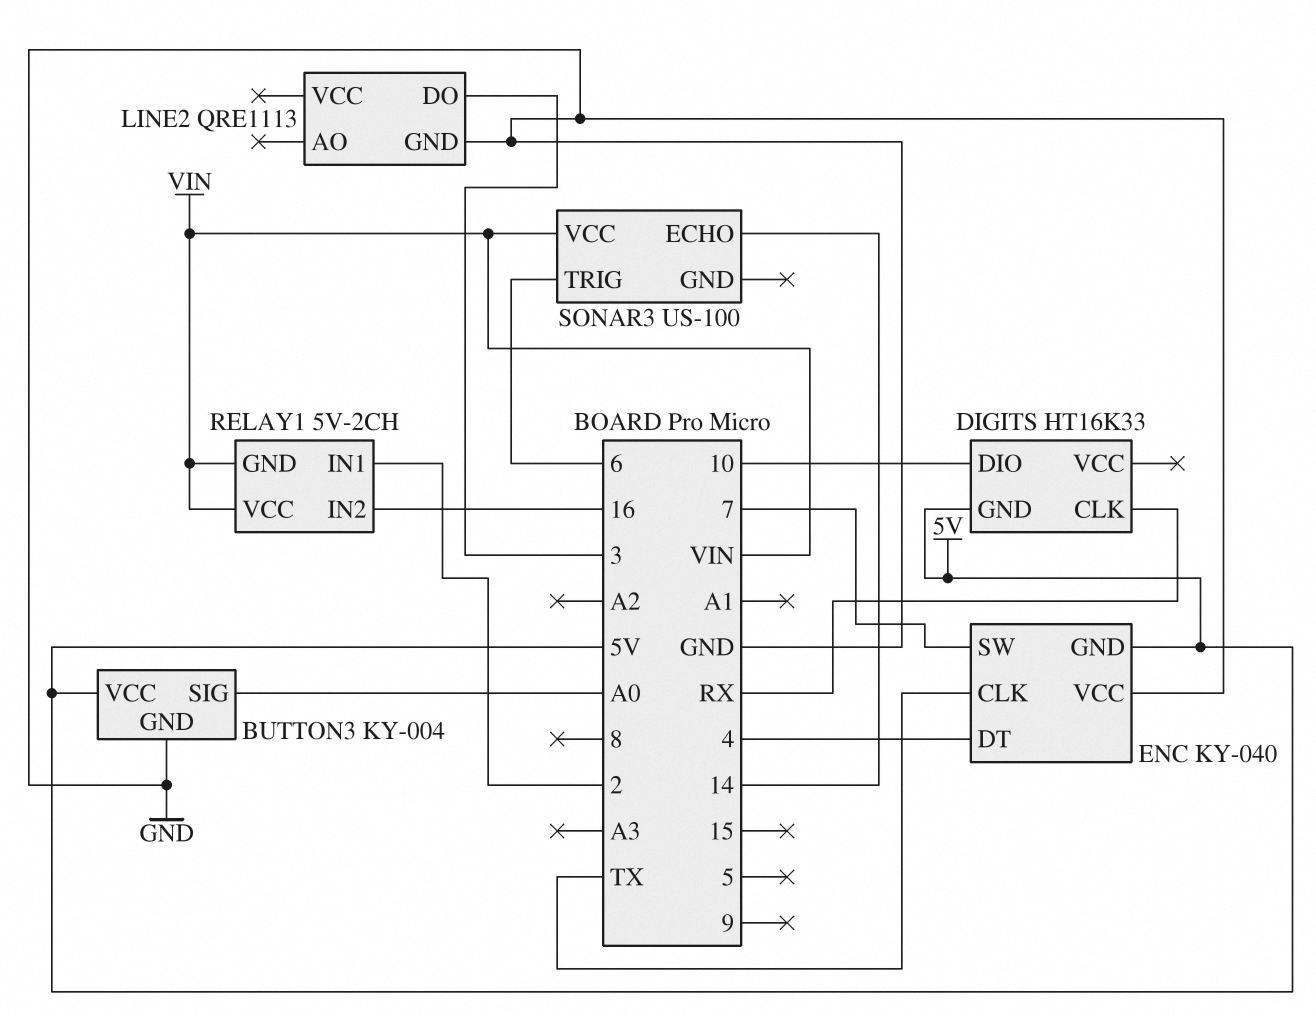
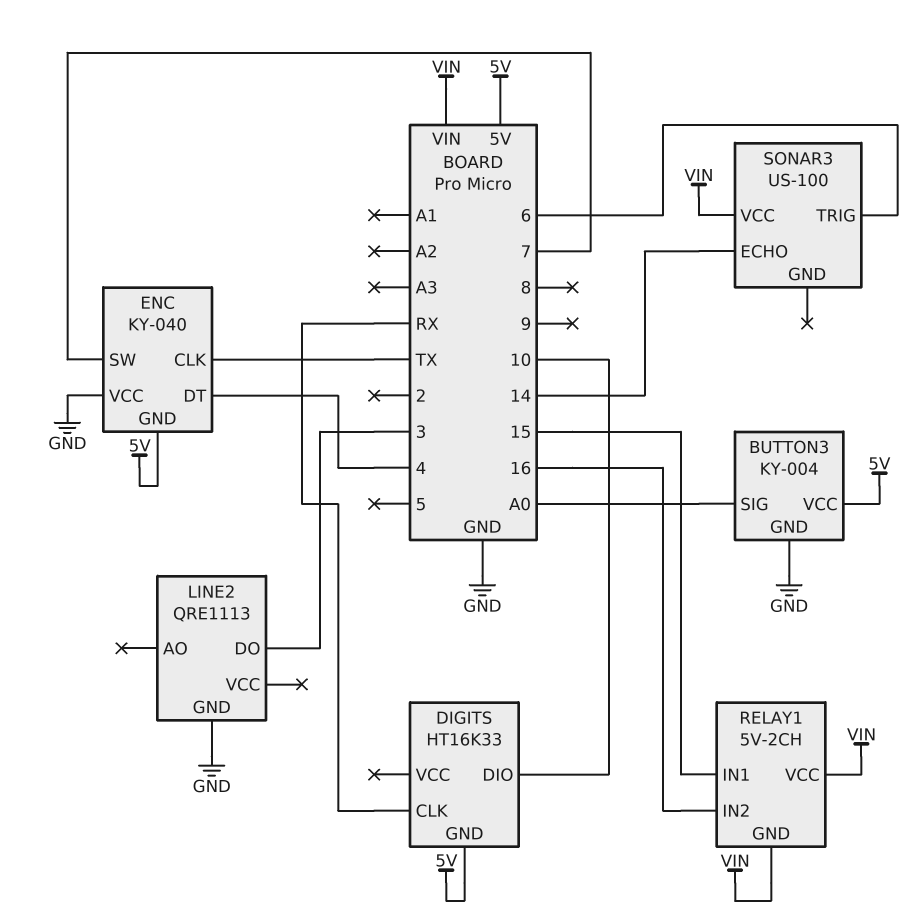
RELAY1 pin IN1: 2 -> 15

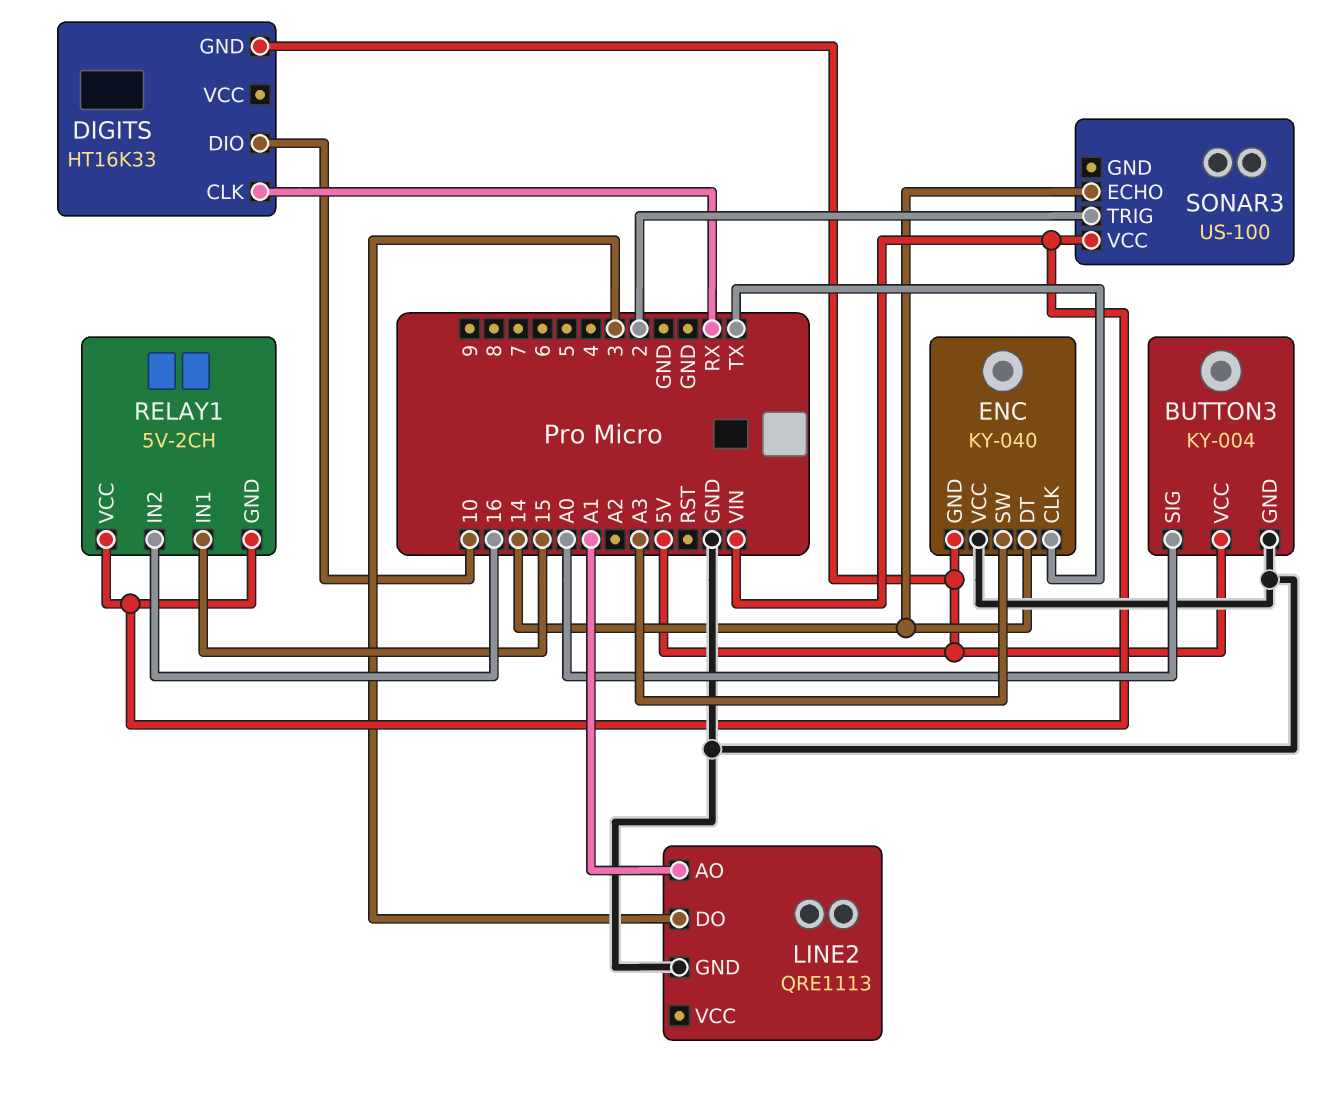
ENC pin DT: 4 -> 14
ENC pin SW: 7 -> A3
LINE2 pin AO: none -> A1
SONAR3 pin TRIG: 6 -> 2

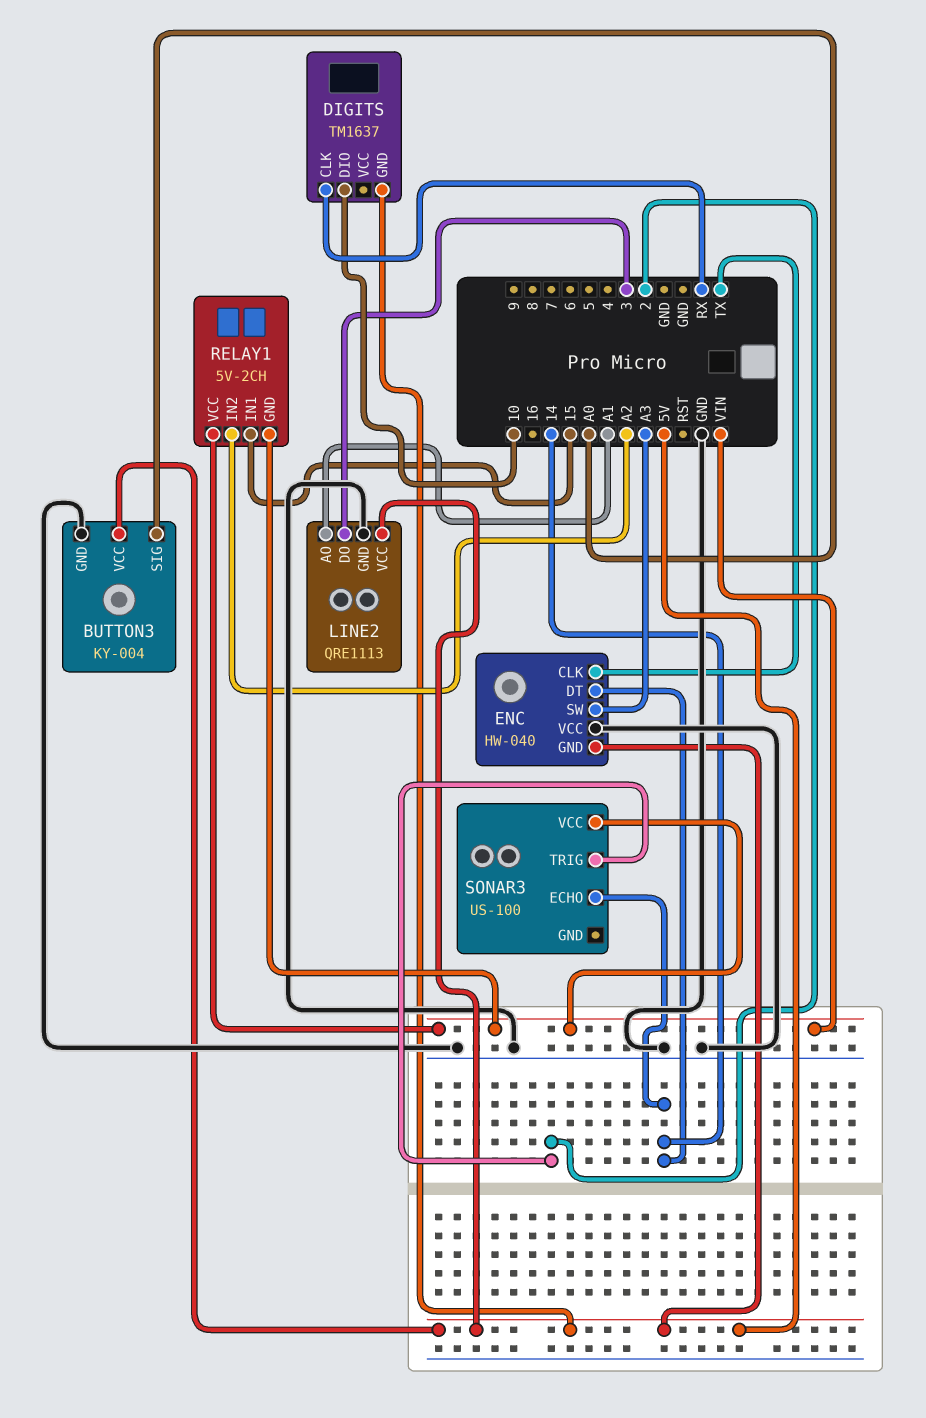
DIGITS: HT16K33 -> TM1637
ENC: KY-040 -> HW-040
LINE2 pin VCC: none -> 5V
RELAY1 pin IN2: 16 -> A2

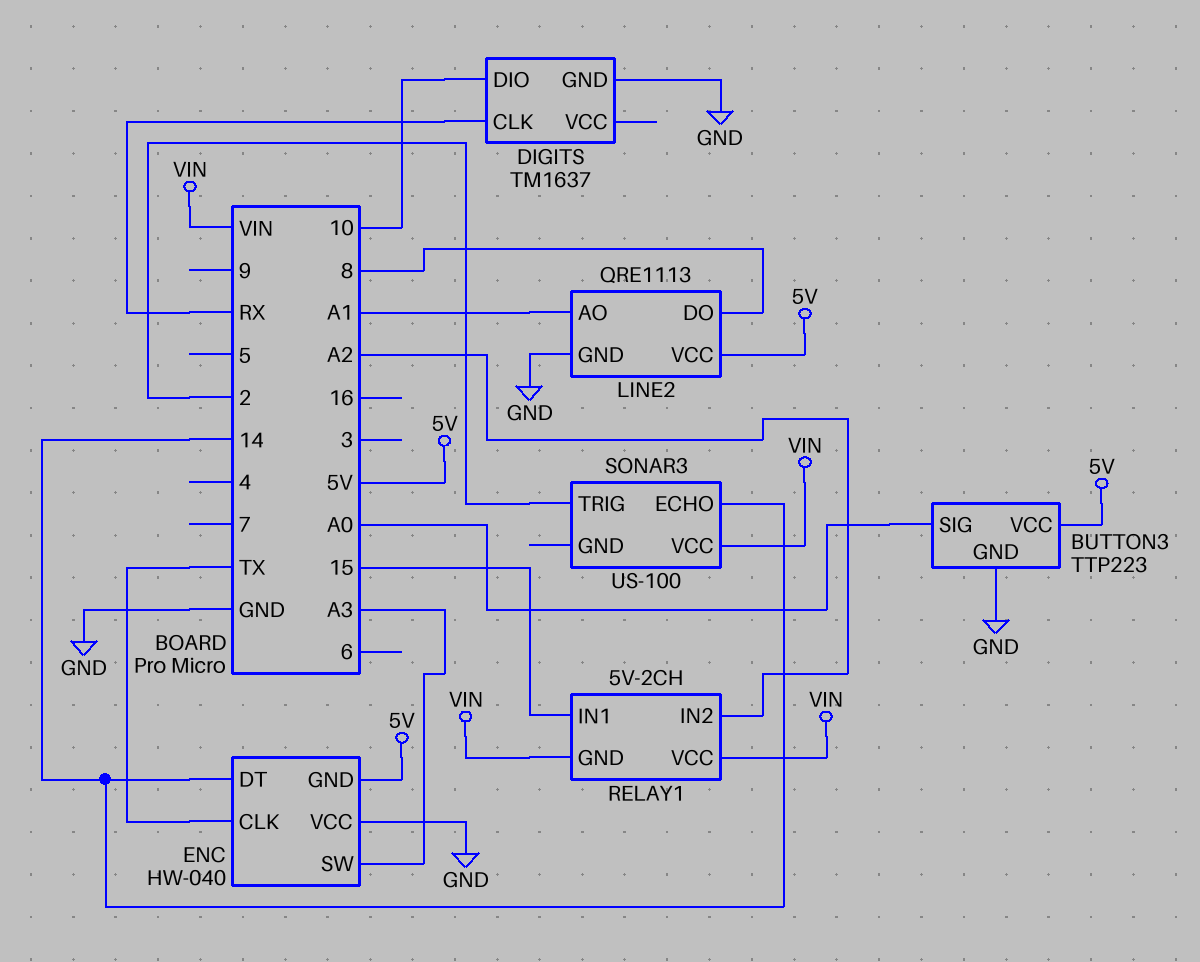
BUTTON3: KY-004 -> TTP223
DIGITS pin GND: 5V -> GND
LINE2 pin DO: 3 -> 8

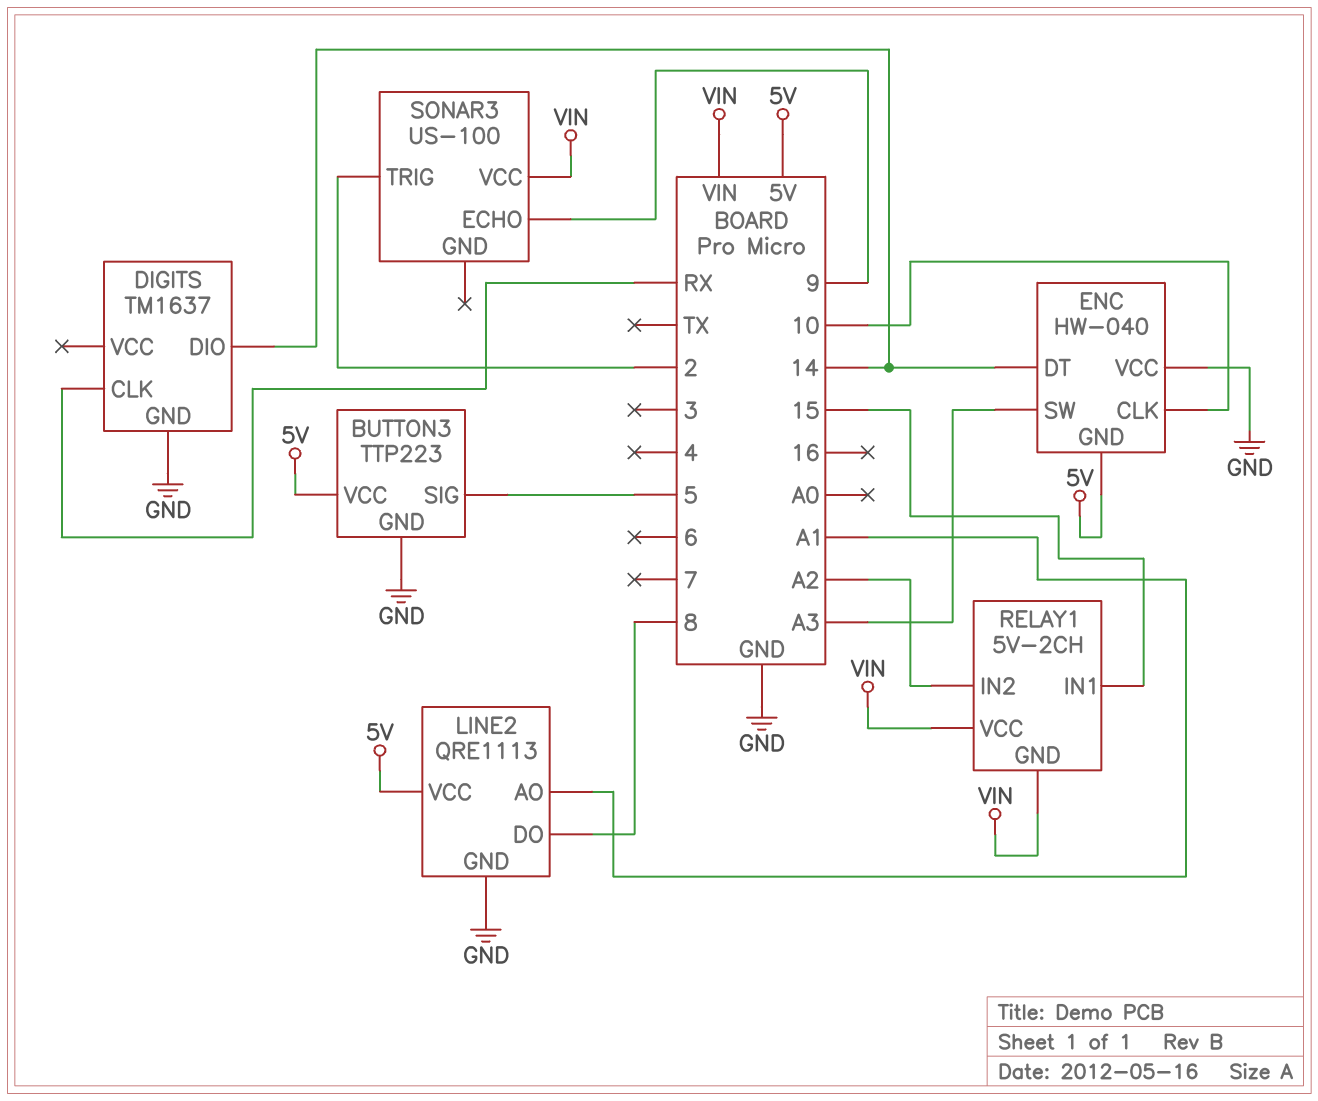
BUTTON3 pin SIG: A0 -> 5
DIGITS pin DIO: 10 -> 14
ENC pin CLK: TX -> 10
SONAR3 pin ECHO: 14 -> 9

